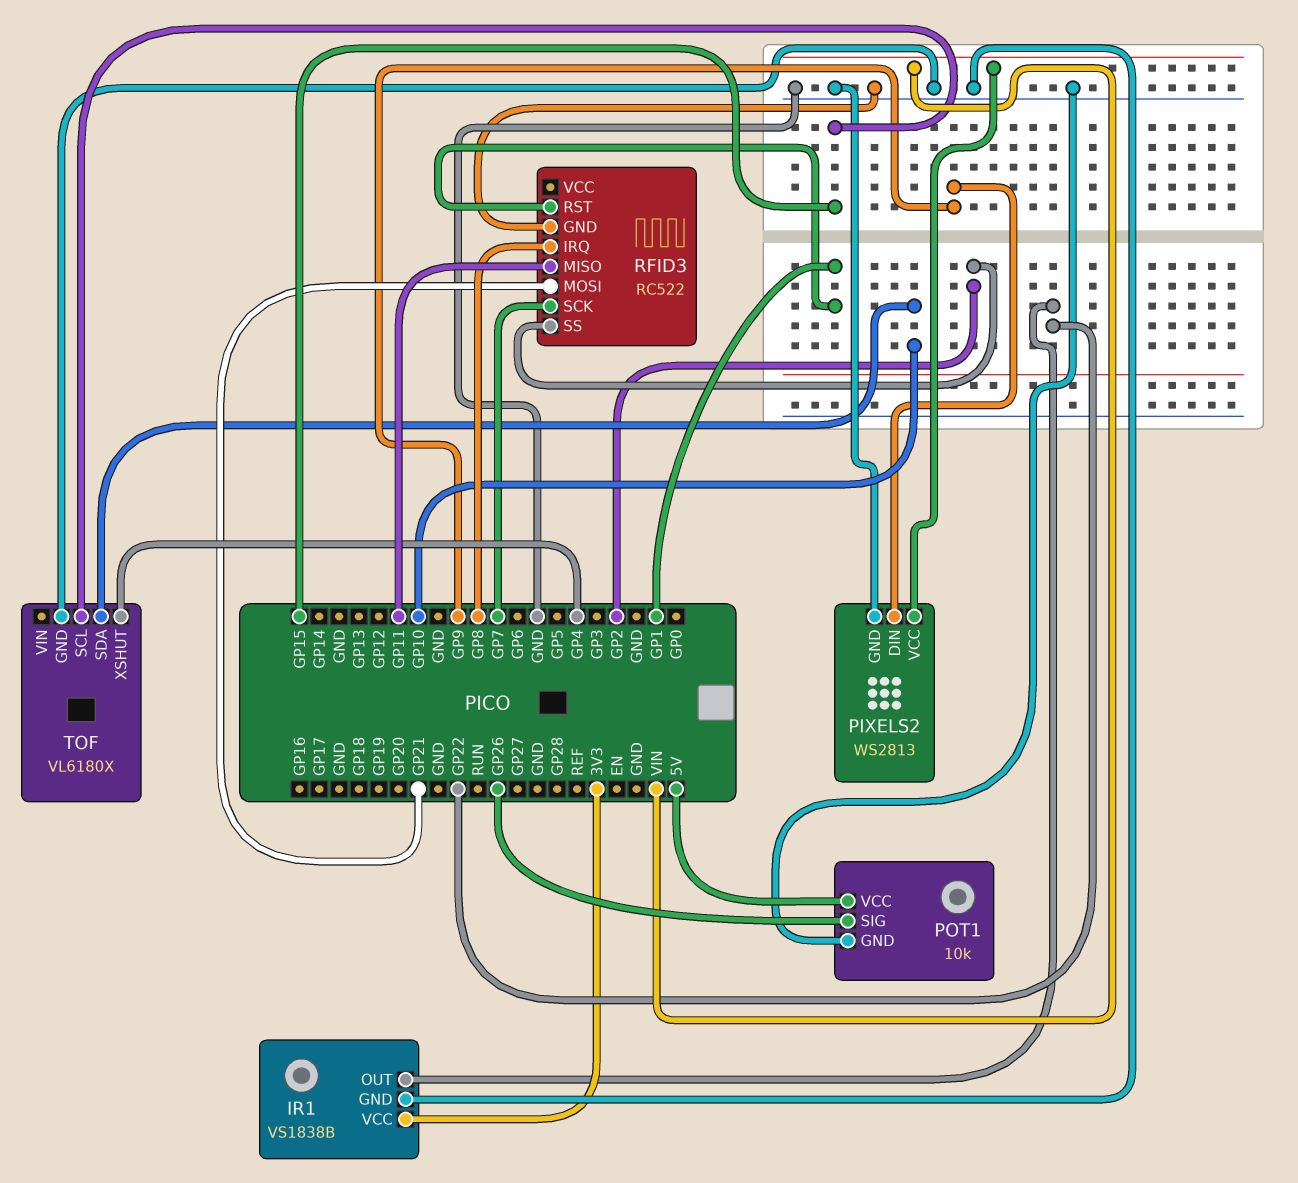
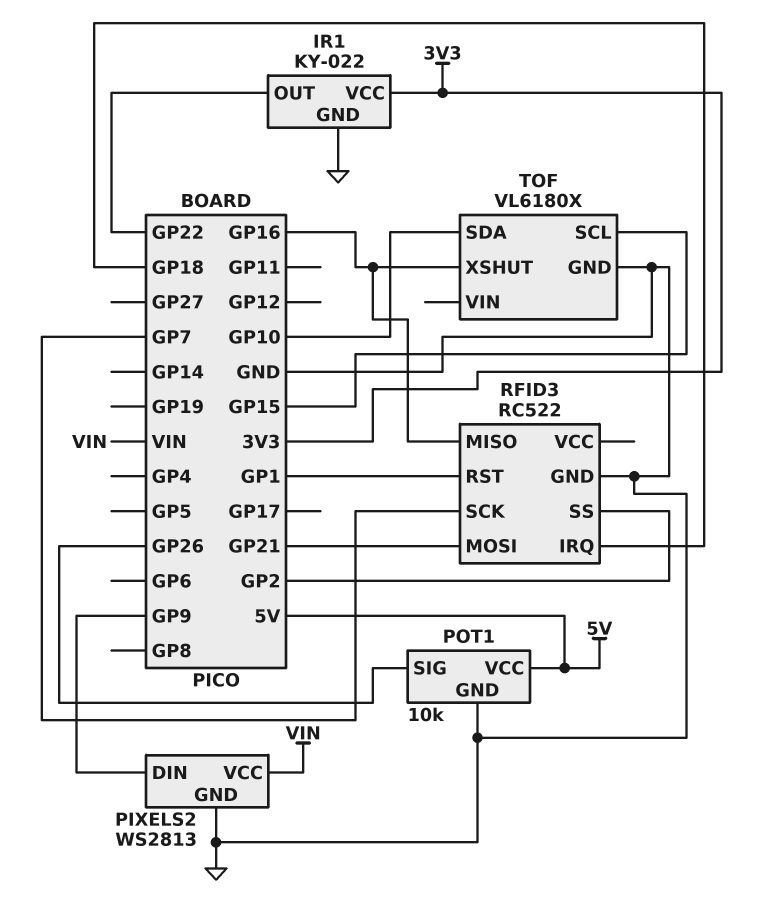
IR1: VS1838B -> KY-022
RFID3 pin IRQ: GP8 -> GP18
RFID3 pin MISO: GP11 -> GP16
TOF pin XSHUT: GP4 -> GP16

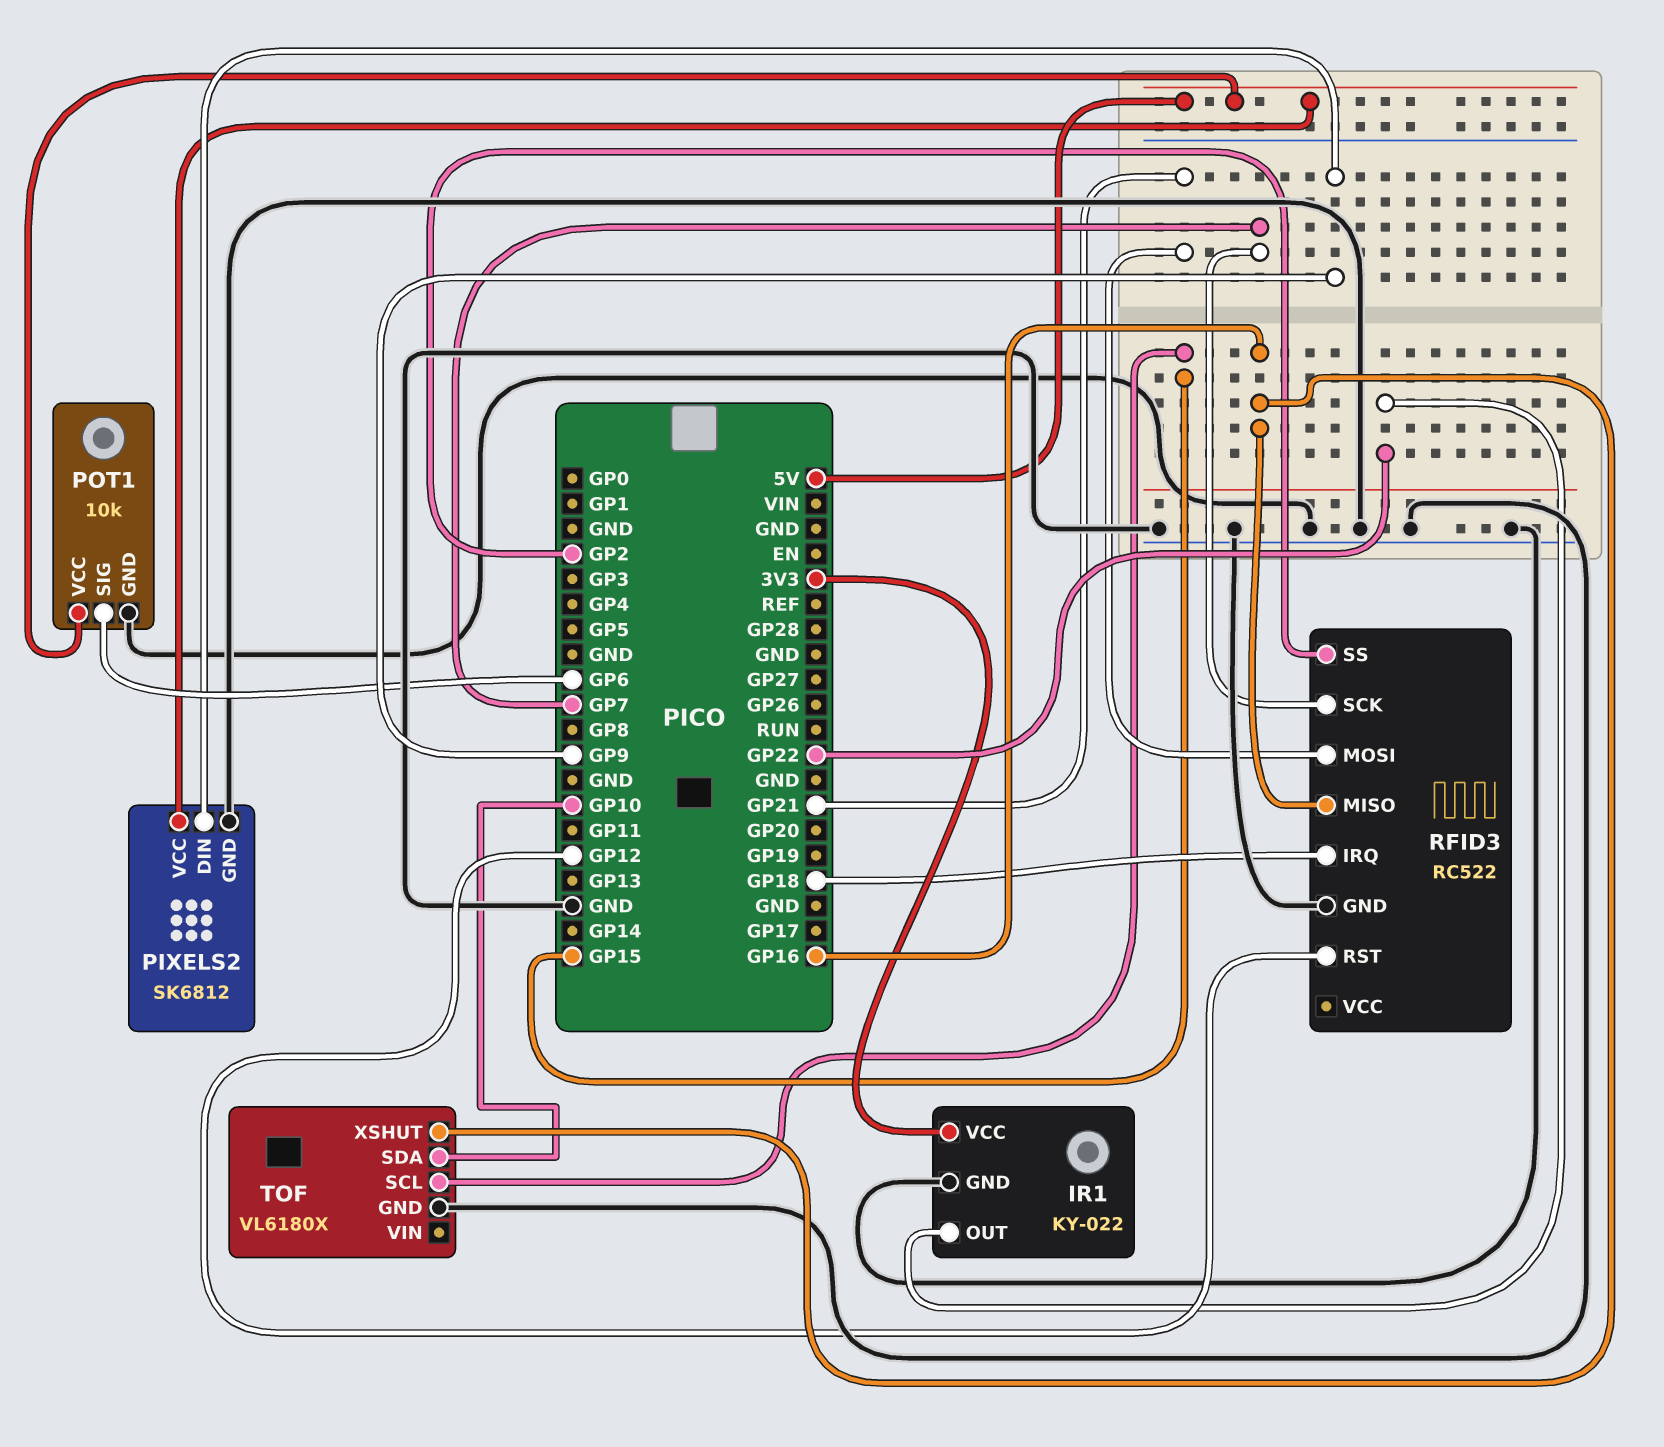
PIXELS2: WS2813 -> SK6812
PIXELS2 pin VCC: VIN -> 5V
POT1 pin SIG: GP26 -> GP6
RFID3 pin RST: GP1 -> GP12

